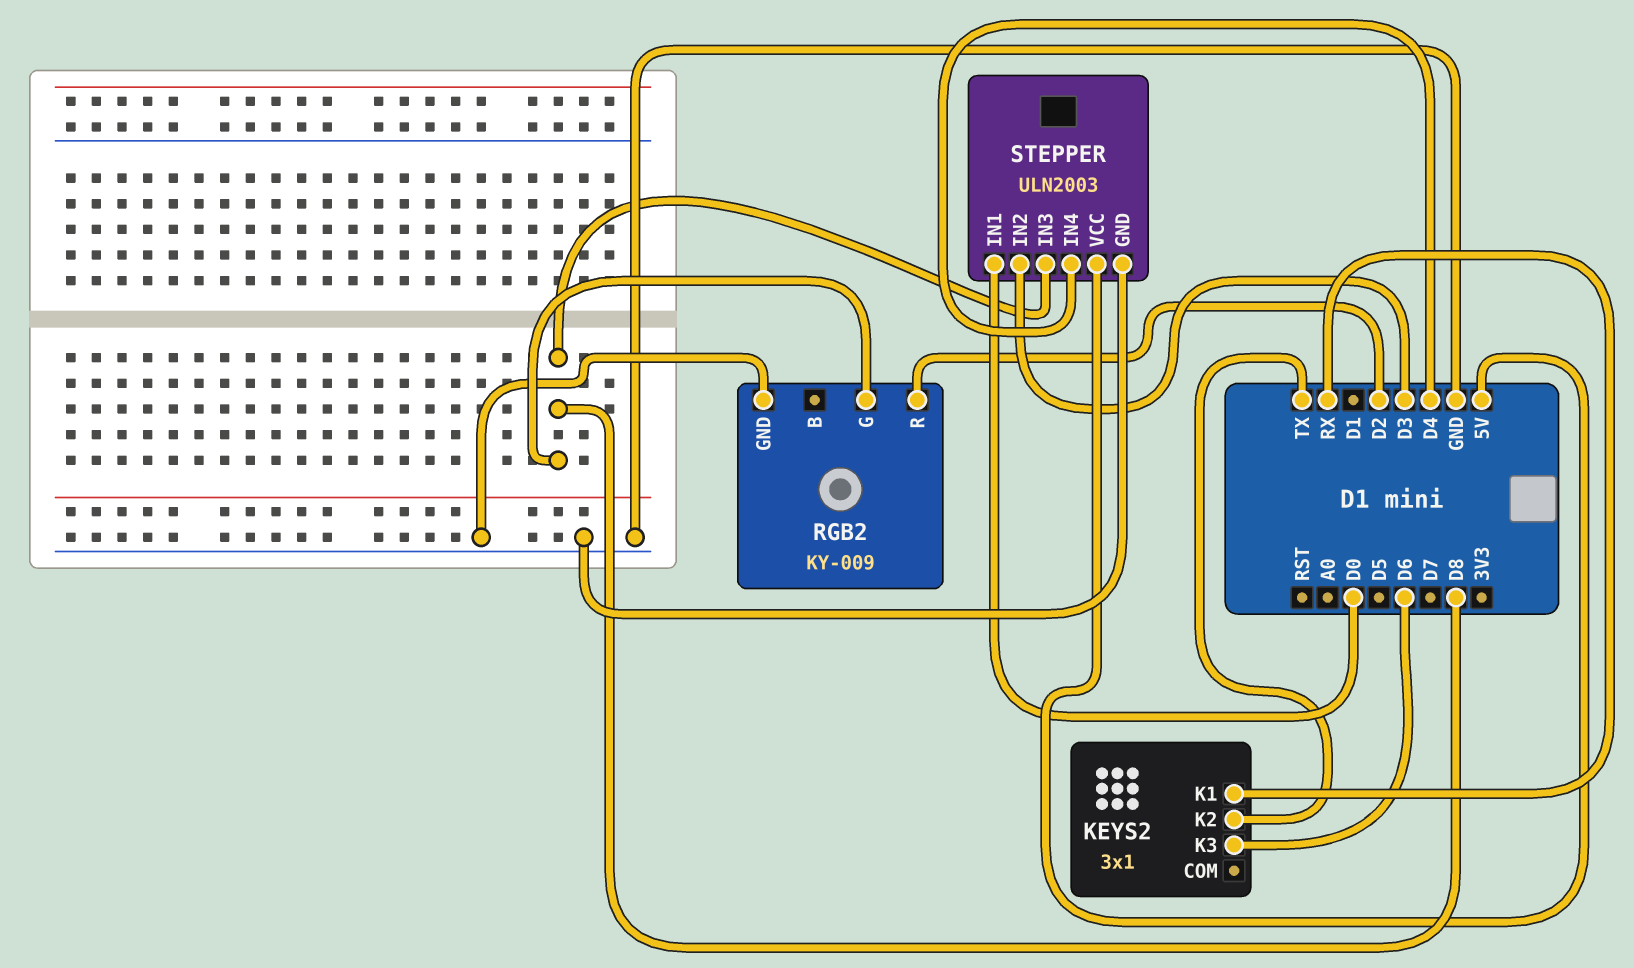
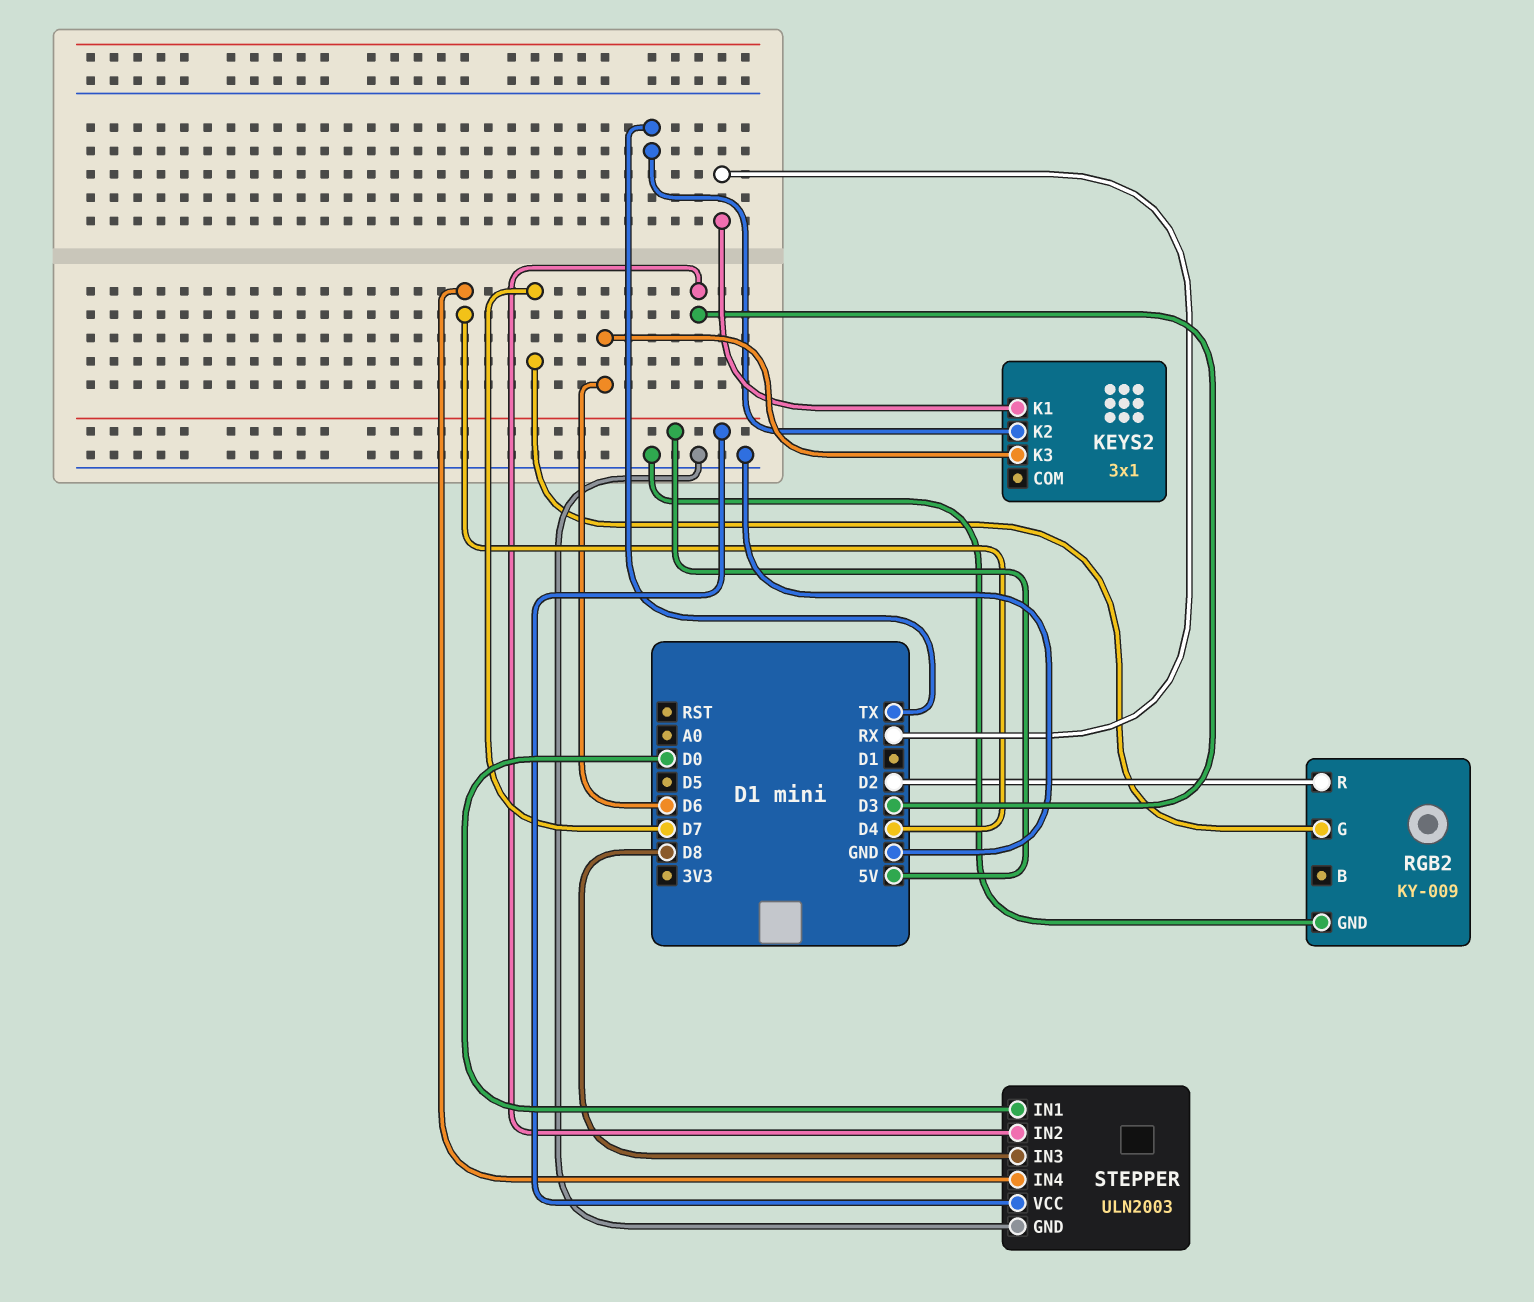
RGB2 pin G: D8 -> D7

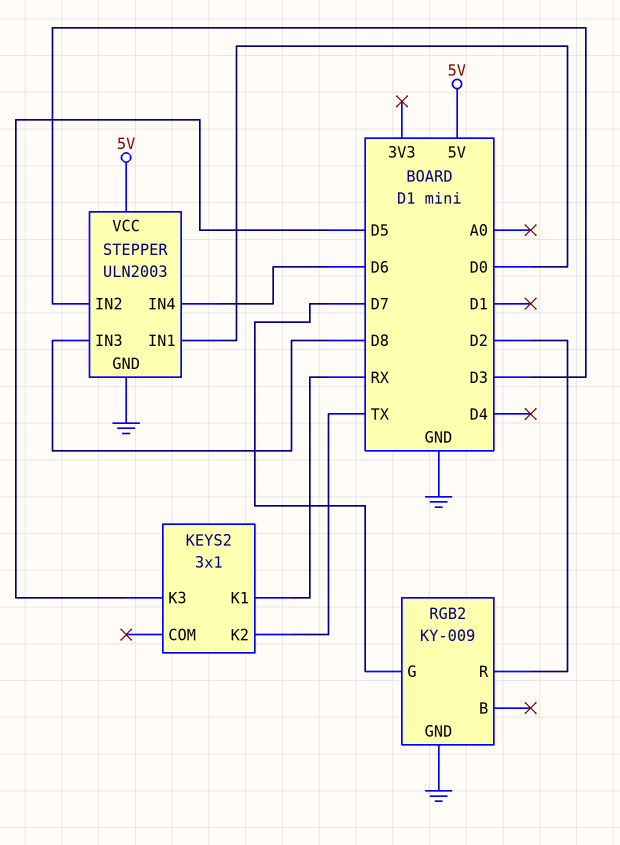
KEYS2 pin K3: D6 -> D5
STEPPER pin IN4: D4 -> D6

